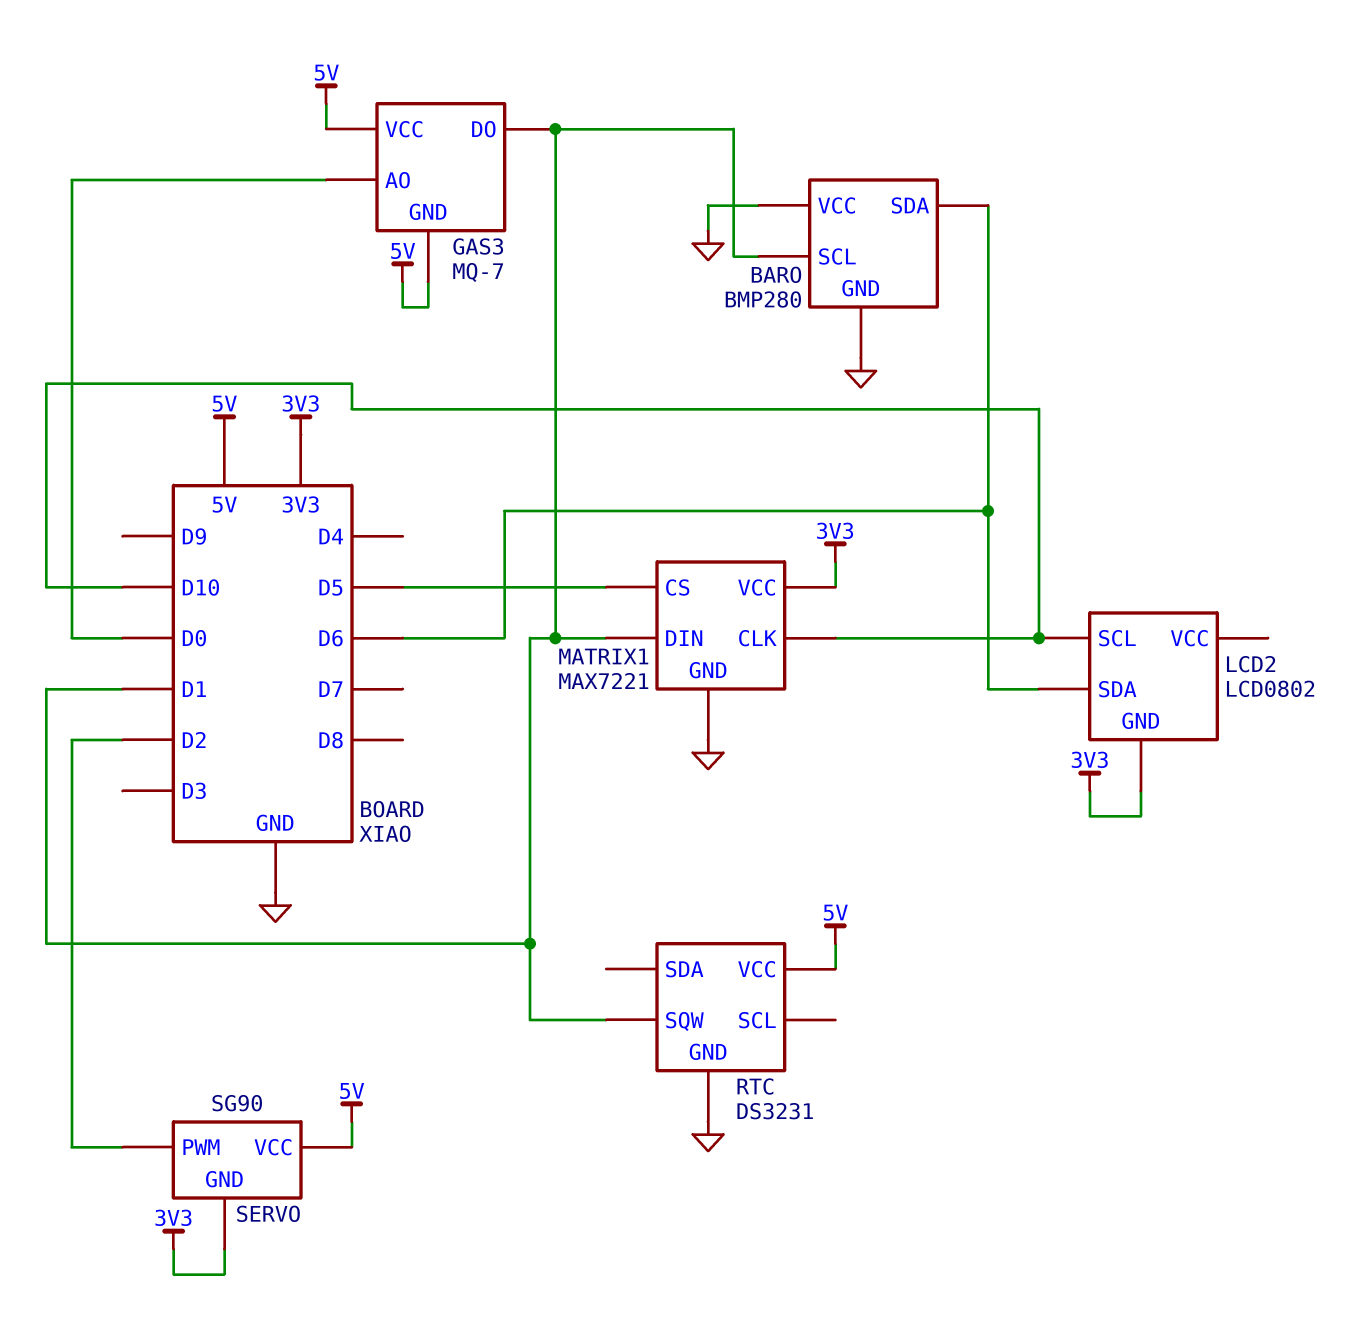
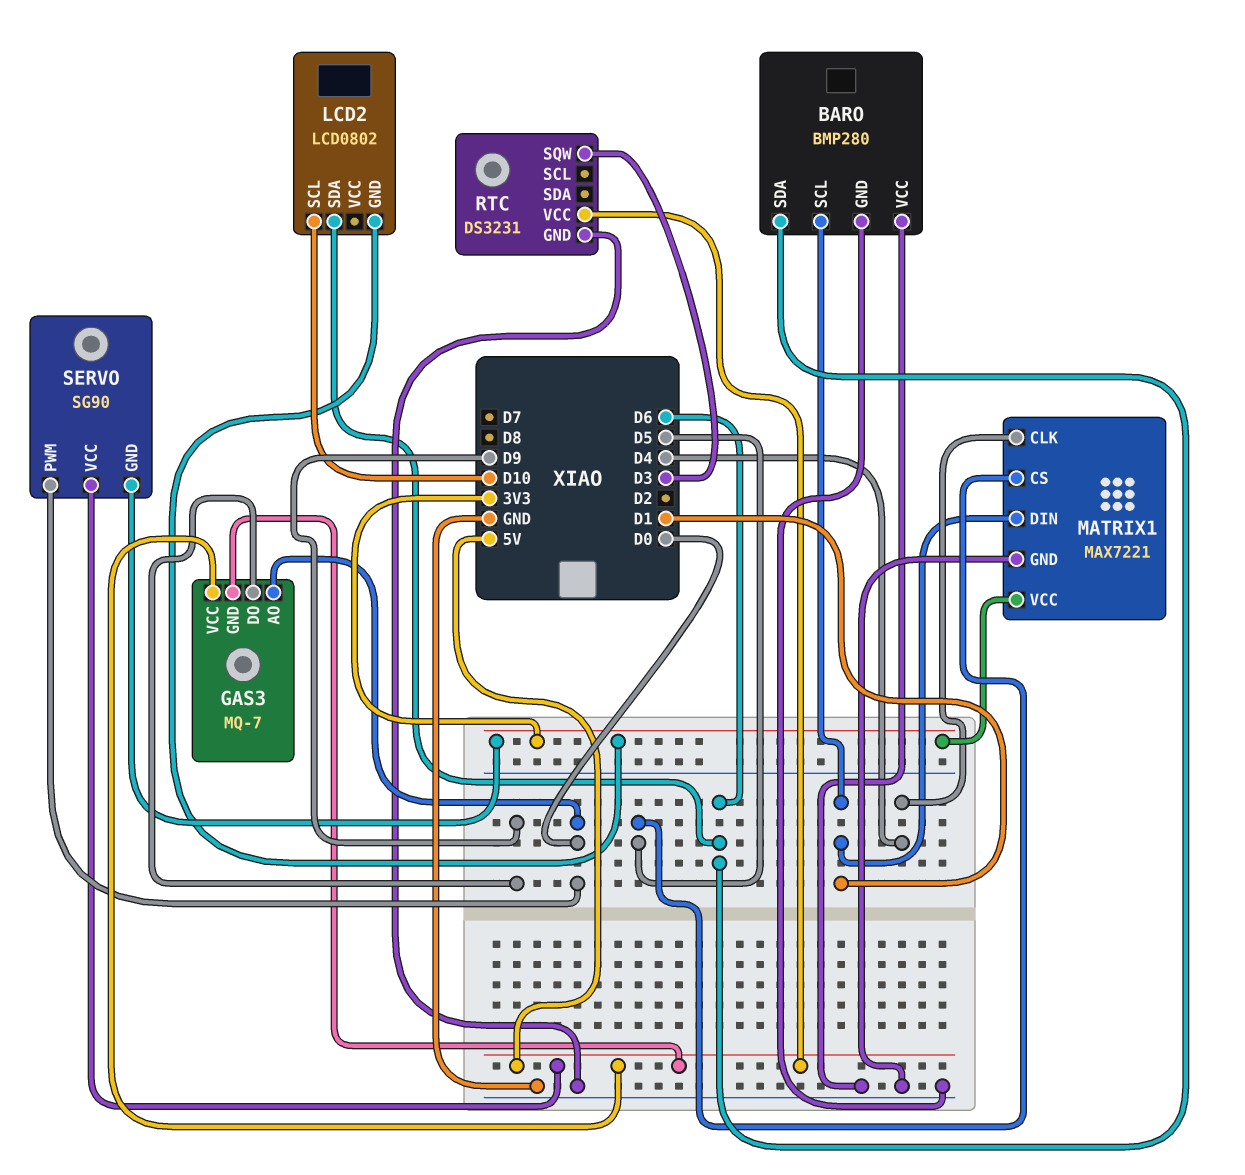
GAS3 pin DO: D1 -> D9
MATRIX1 pin CLK: D10 -> D4
RTC pin SQW: D1 -> D3
SERVO pin PWM: D2 -> D0

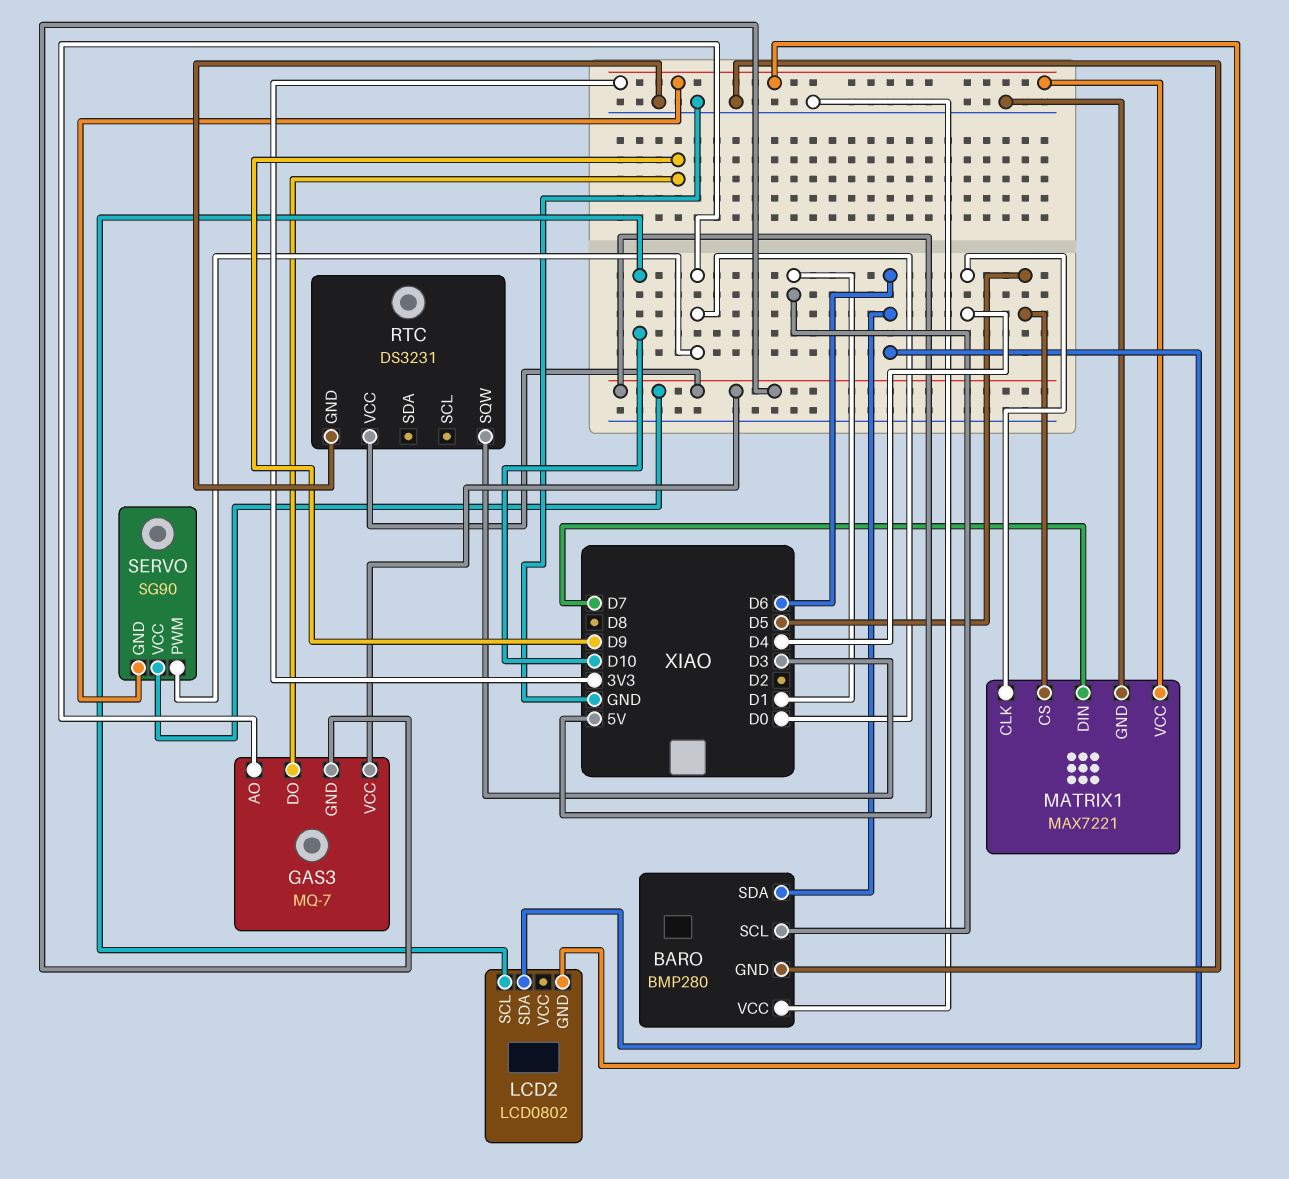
MATRIX1 pin DIN: D1 -> D7

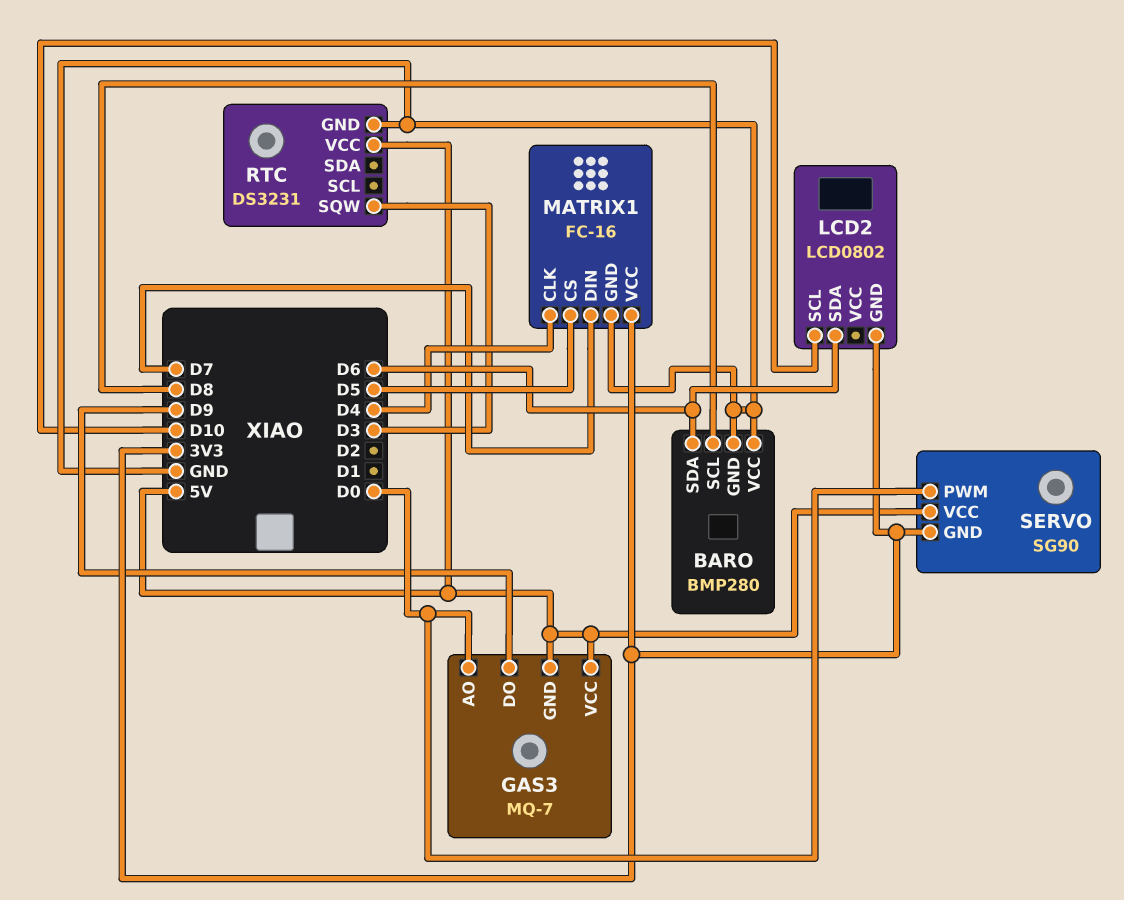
BARO pin SCL: D1 -> D8
MATRIX1: MAX7221 -> FC-16

